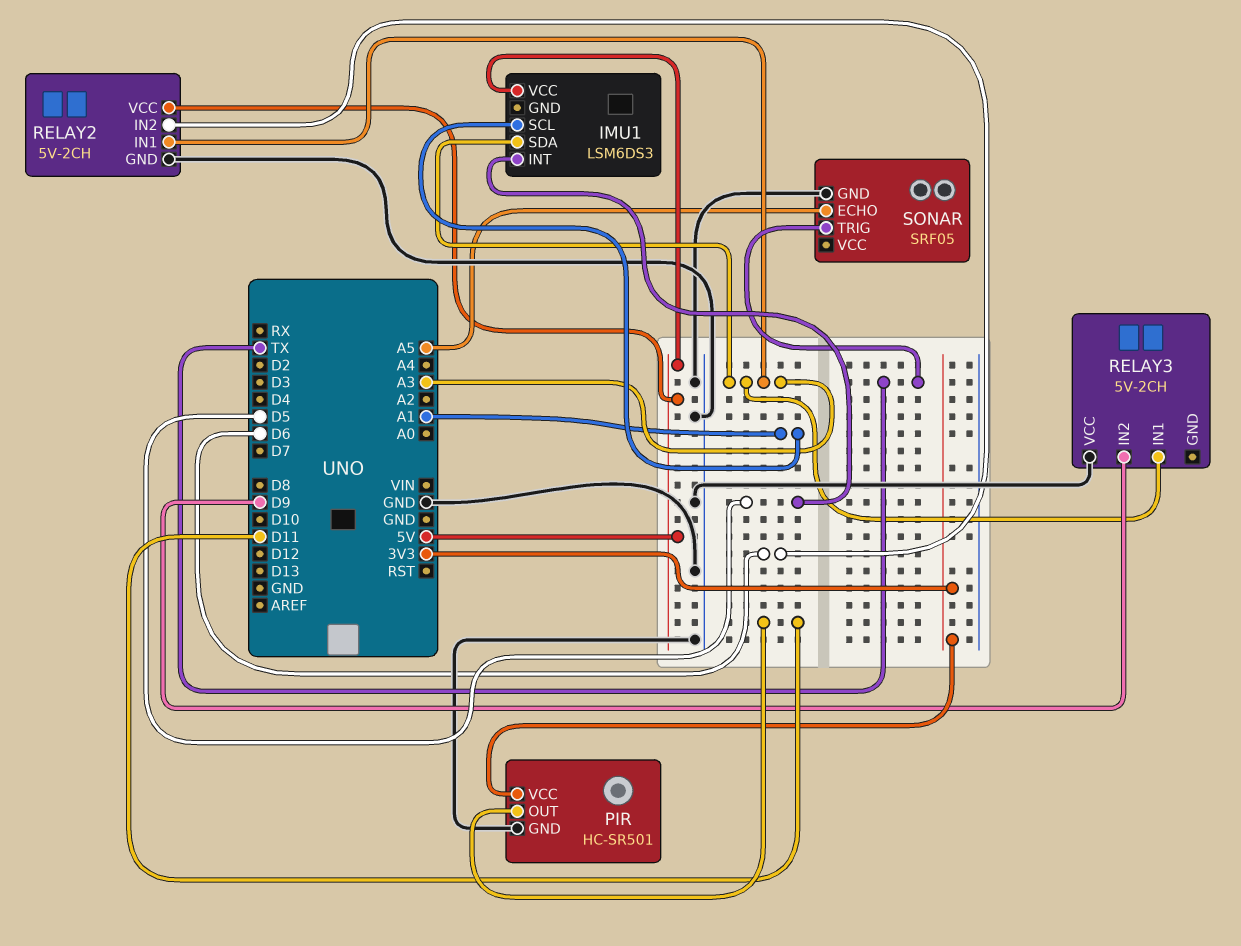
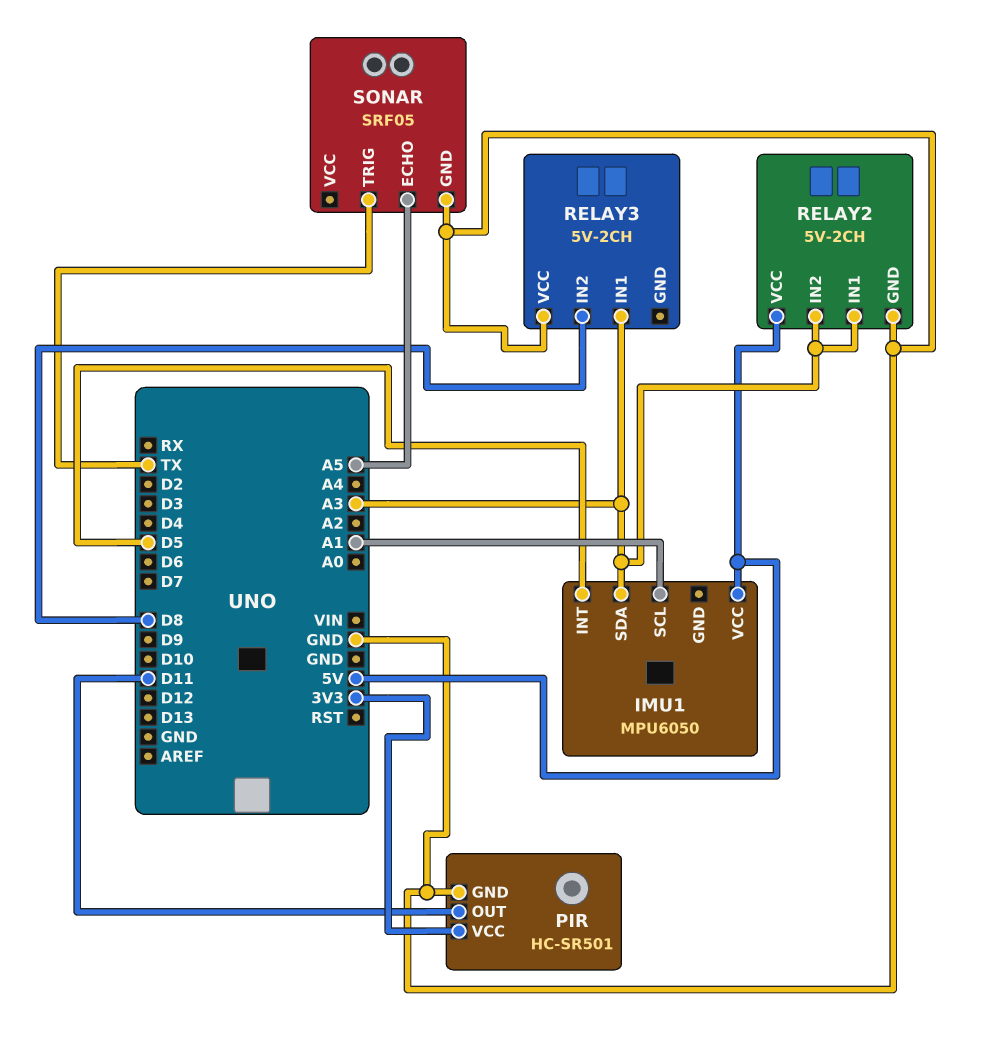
IMU1: LSM6DS3 -> MPU6050
RELAY2 pin IN2: D6 -> A3
RELAY3 pin IN2: D9 -> D8

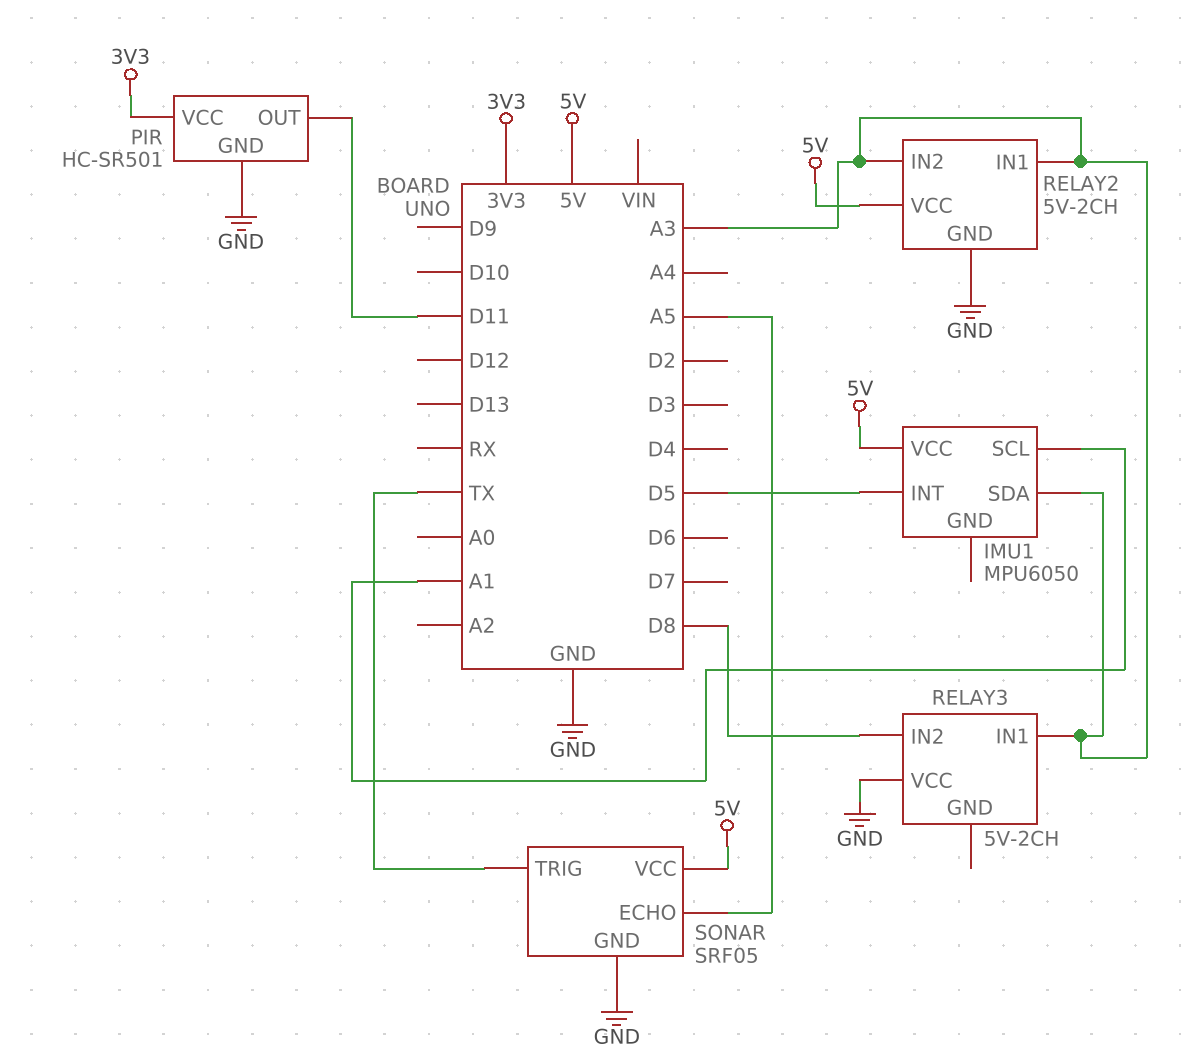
SONAR pin VCC: none -> 5V

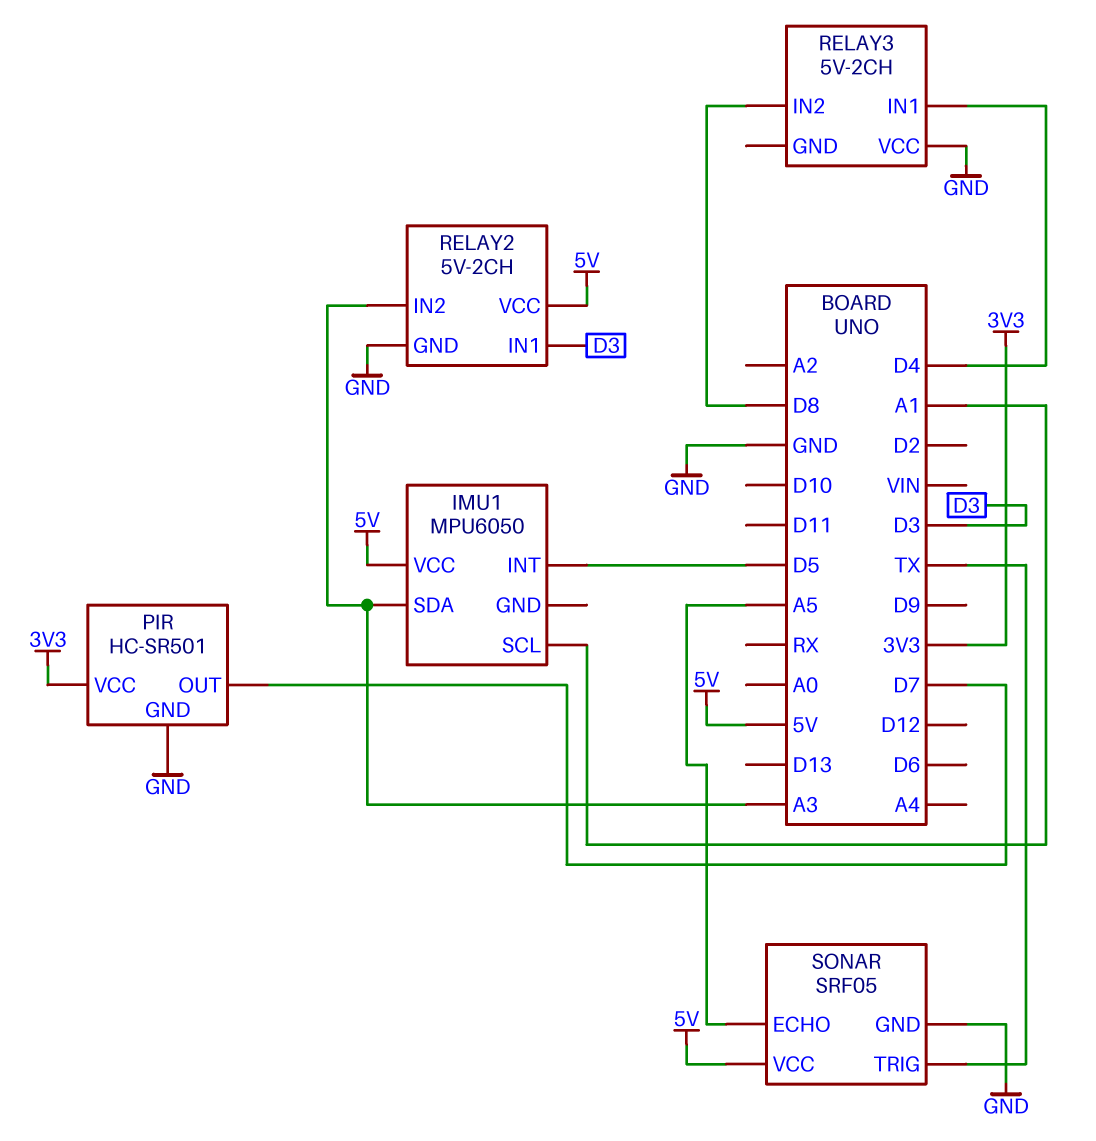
PIR pin OUT: D11 -> D7
RELAY2 pin IN1: A3 -> D3
RELAY3 pin IN1: A3 -> D4

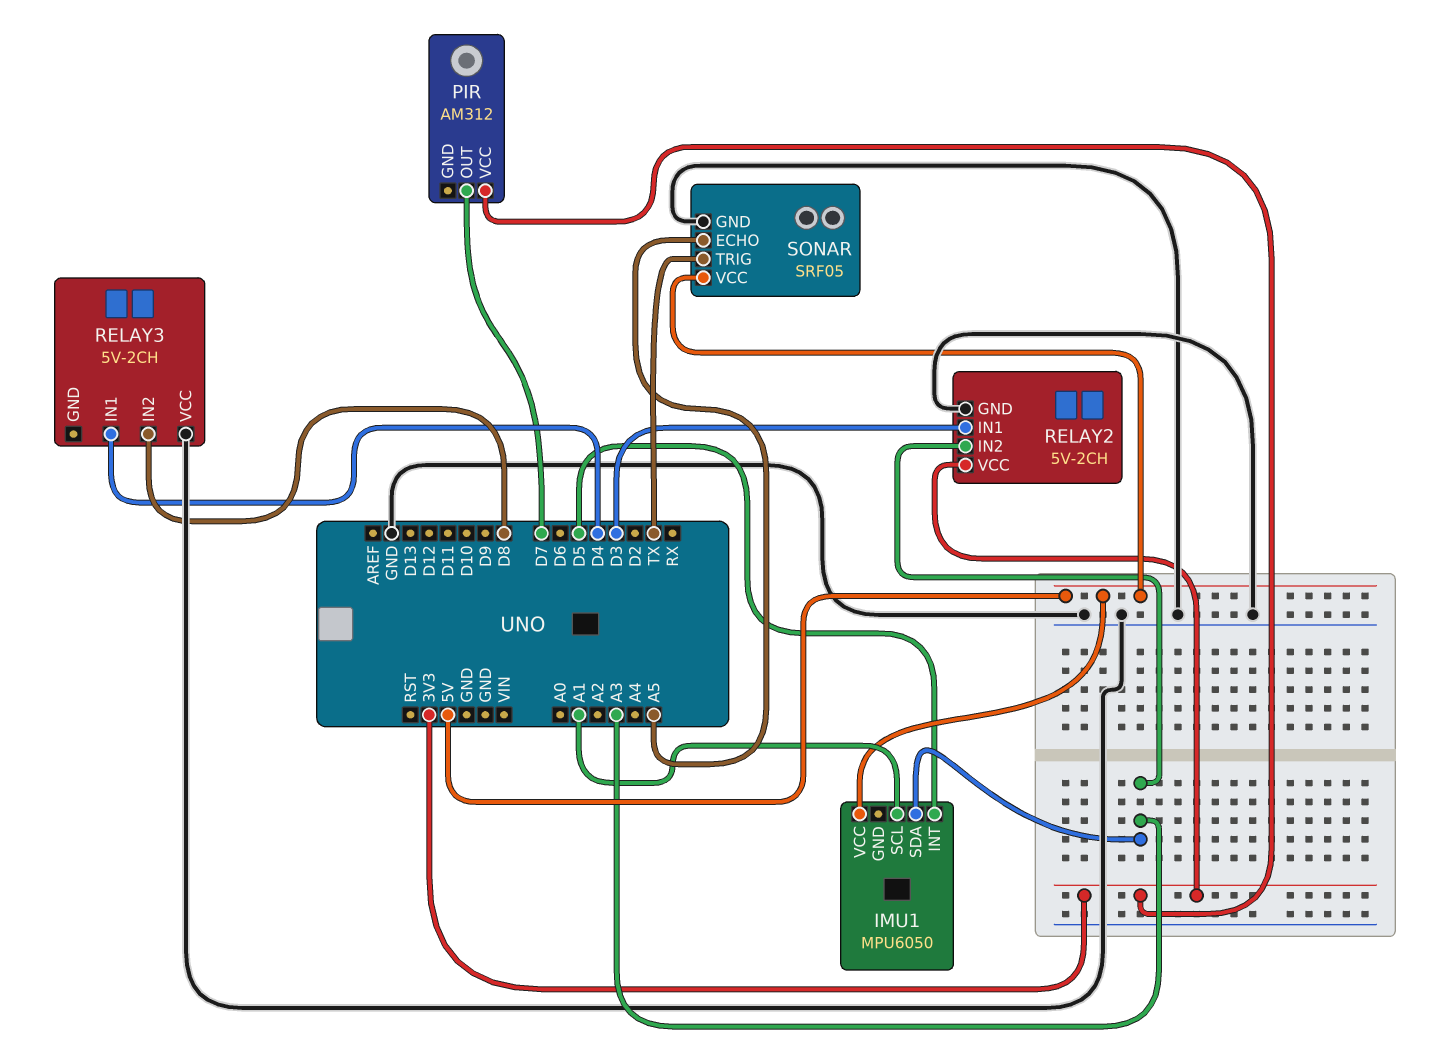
PIR: HC-SR501 -> AM312
PIR pin GND: GND -> none
RELAY2 pin VCC: 5V -> 3V3

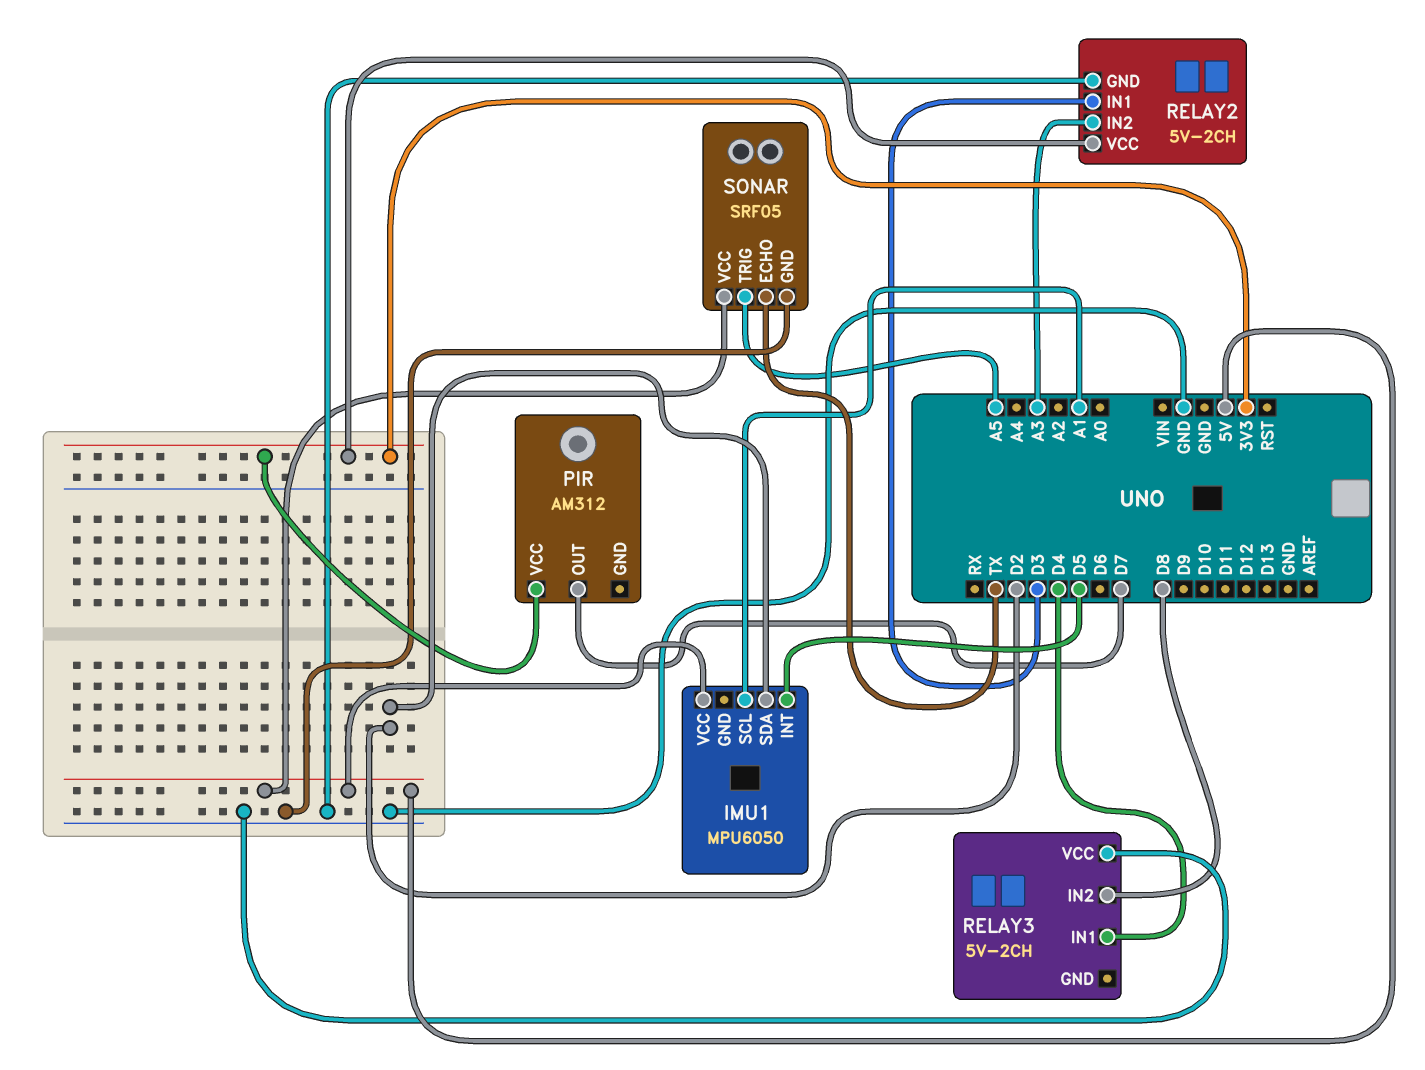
IMU1 pin SDA: A3 -> D2
SONAR pin ECHO: A5 -> TX
SONAR pin TRIG: TX -> A5

